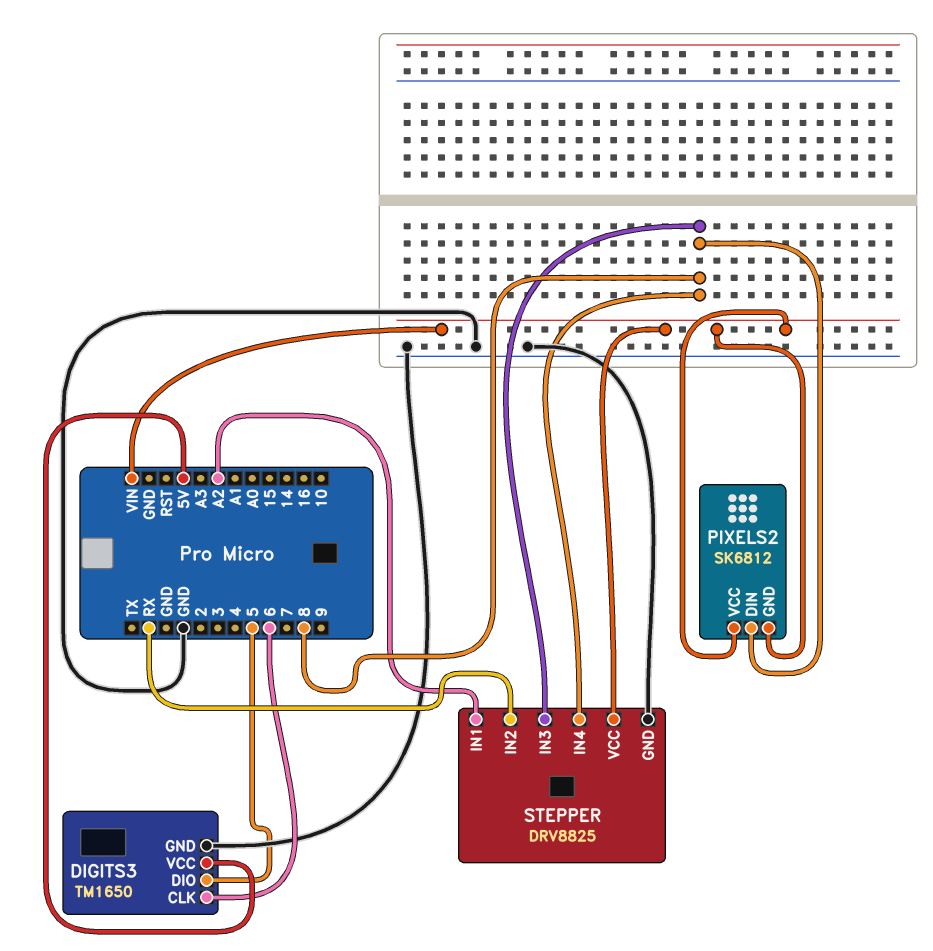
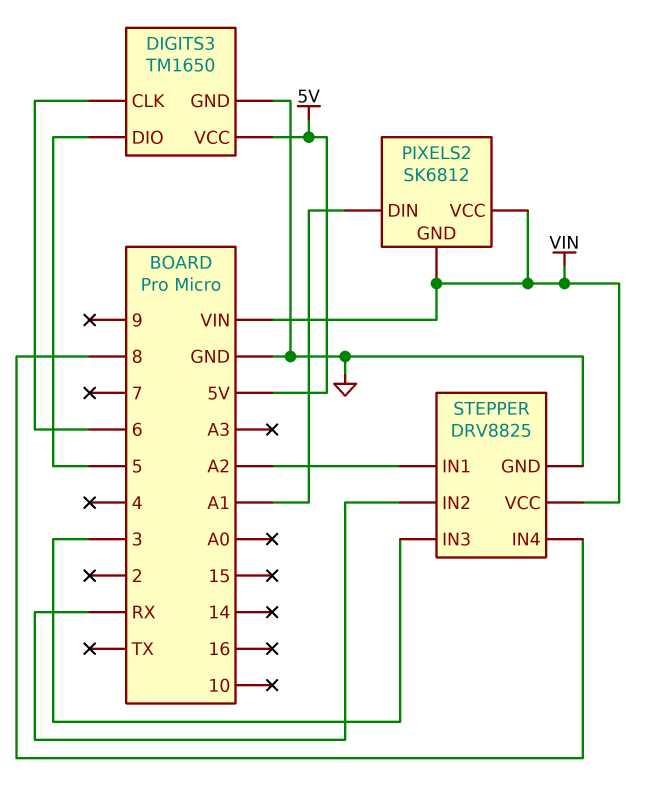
PIXELS2 pin DIN: 8 -> A1
STEPPER pin IN3: 8 -> 3

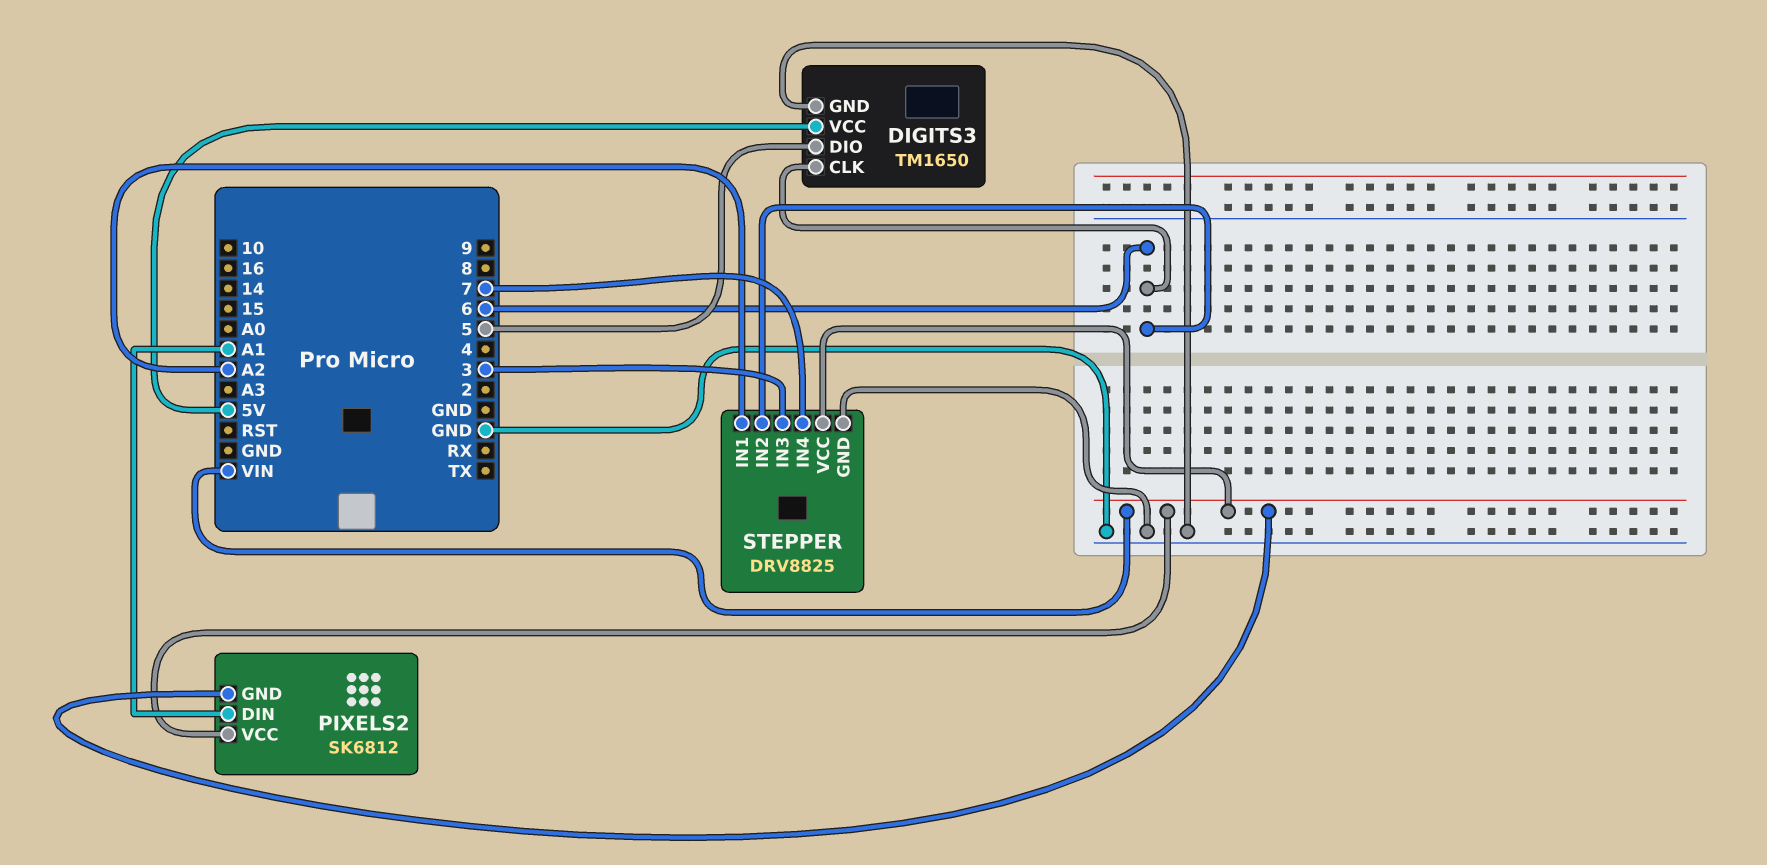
STEPPER pin IN2: RX -> 6
STEPPER pin IN4: 8 -> 7

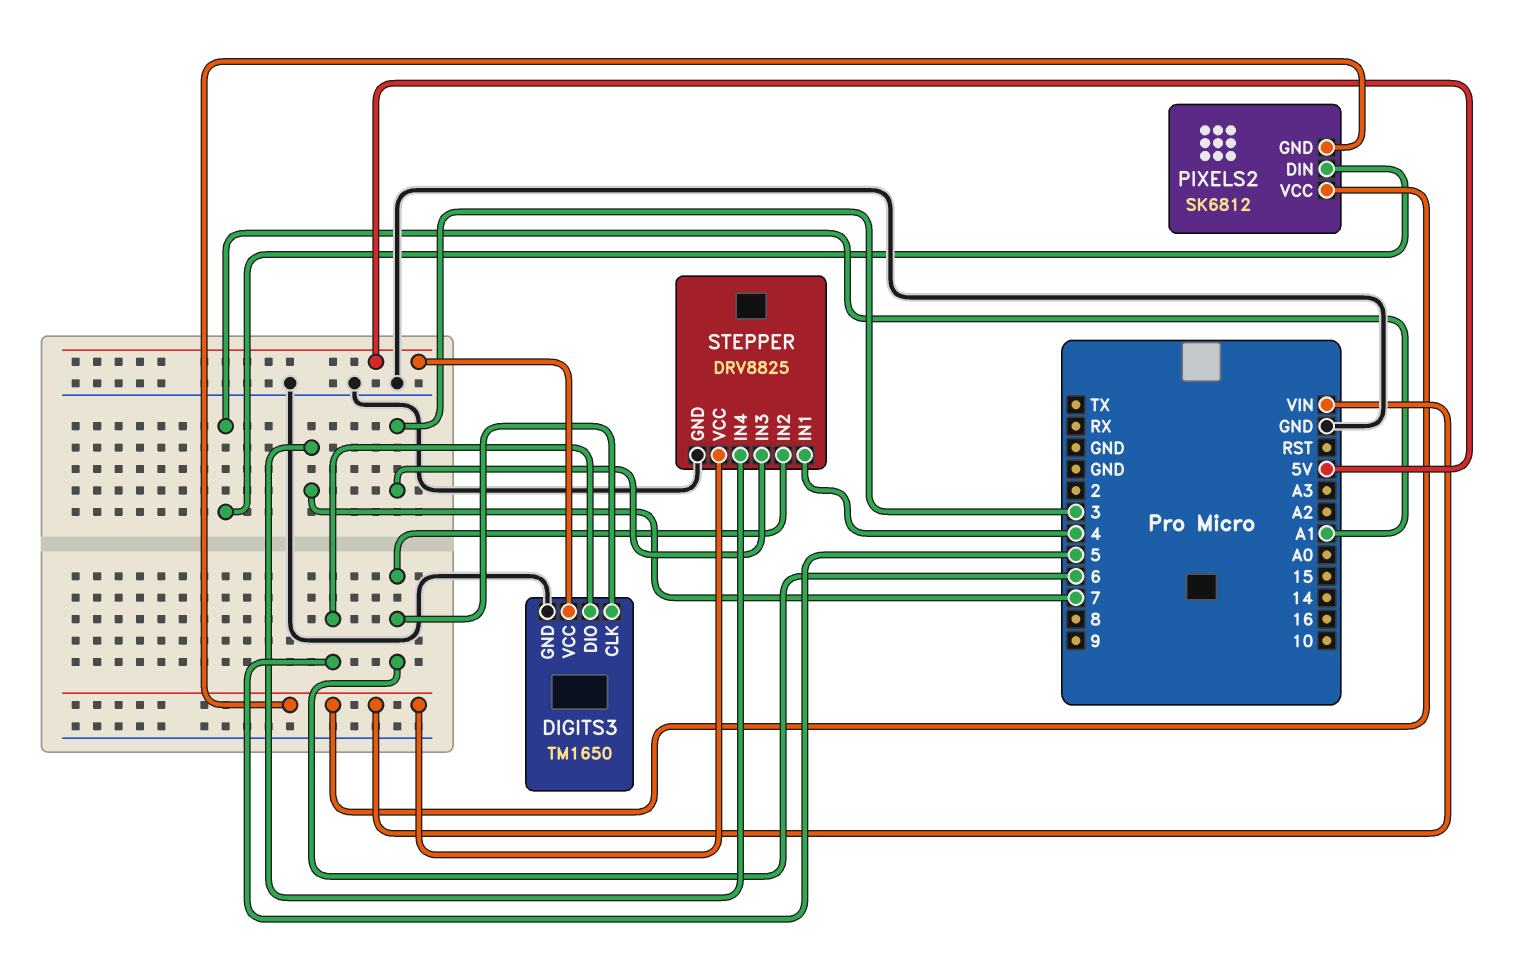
STEPPER pin IN1: A2 -> 4

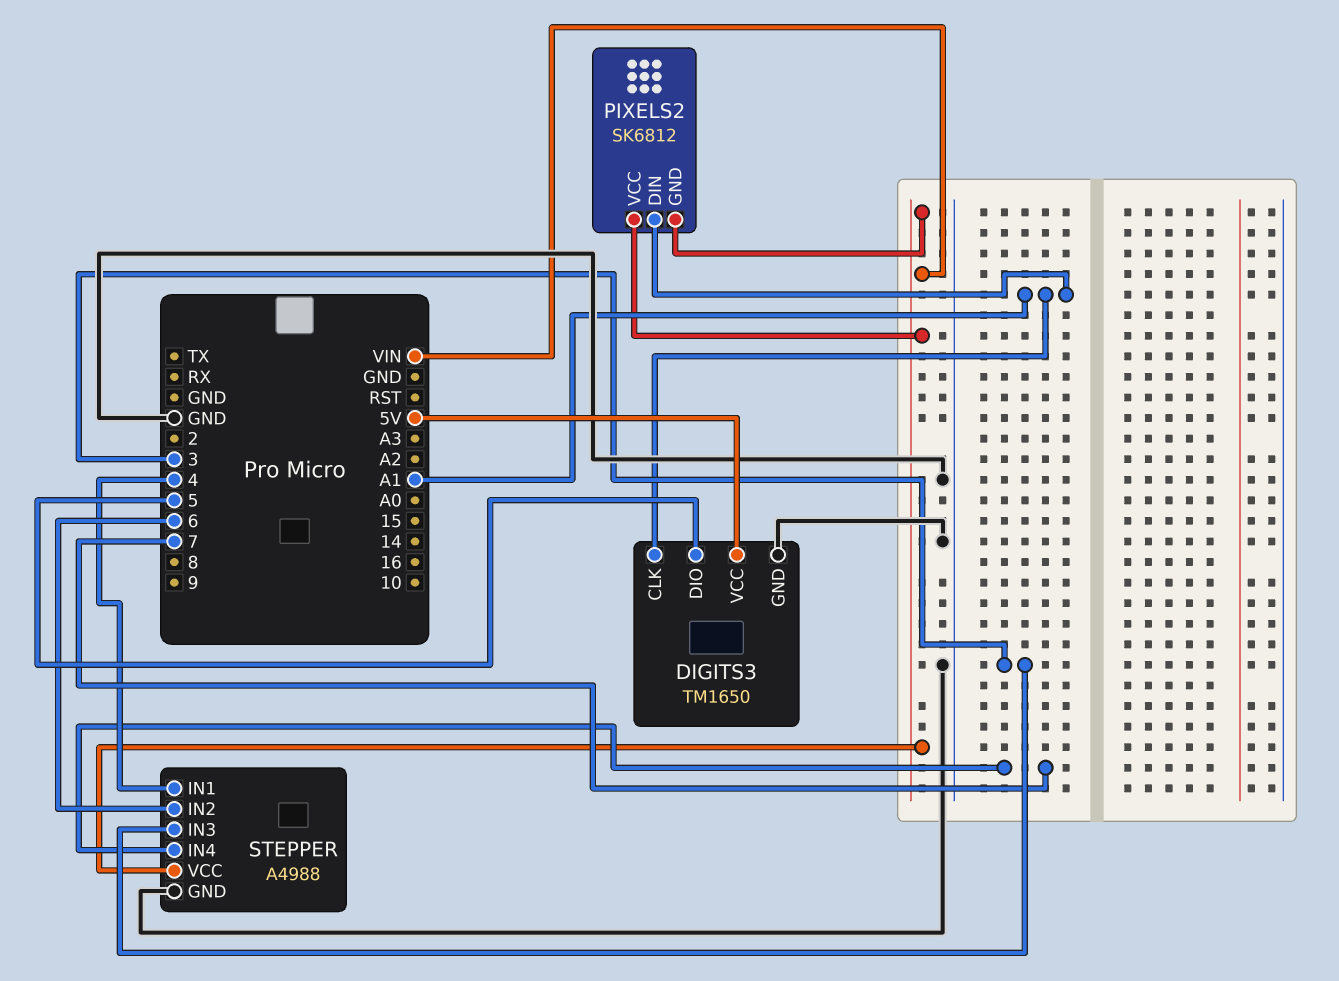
DIGITS3 pin CLK: 6 -> A1
STEPPER: DRV8825 -> A4988

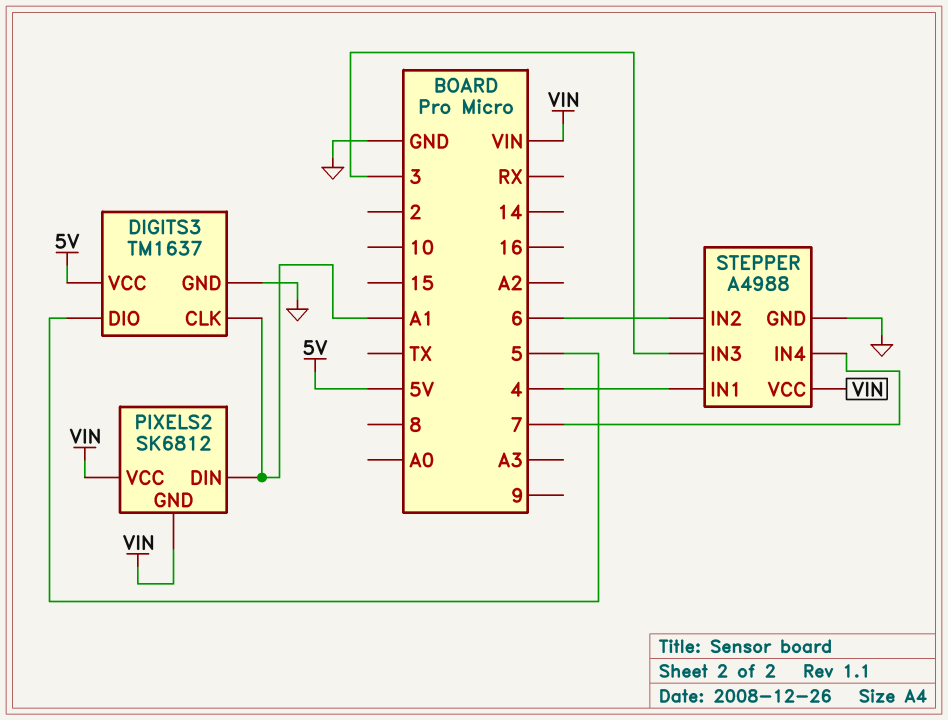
DIGITS3: TM1650 -> TM1637

